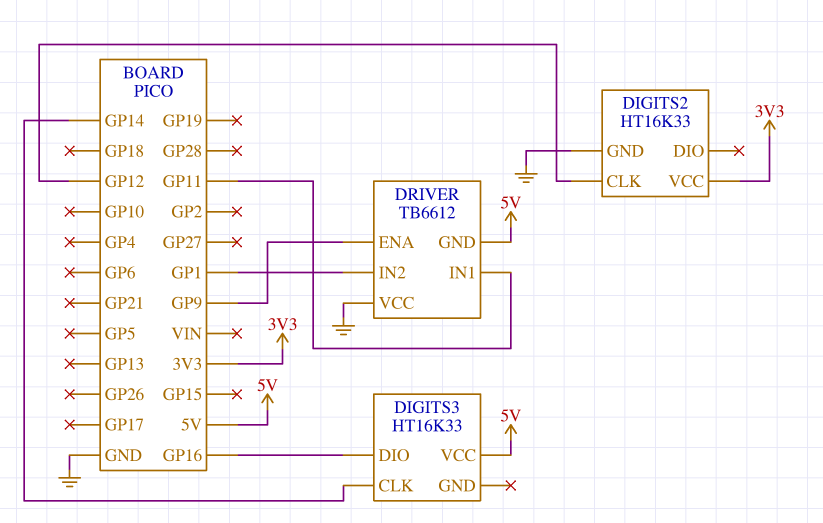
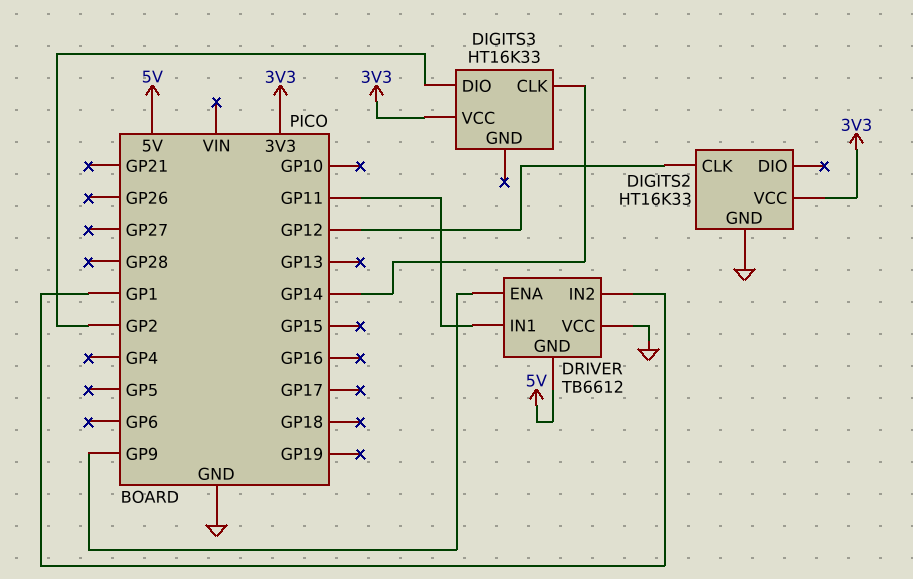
DIGITS3 pin DIO: GP16 -> GP2
DIGITS3 pin VCC: 5V -> 3V3

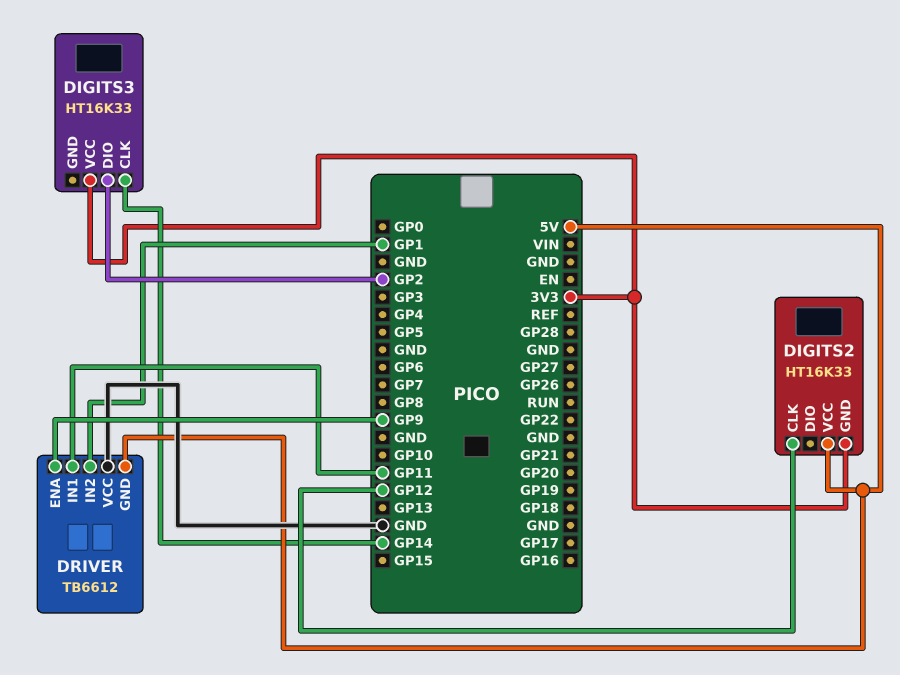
DIGITS2 pin GND: GND -> 3V3
DIGITS2 pin VCC: 3V3 -> 5V

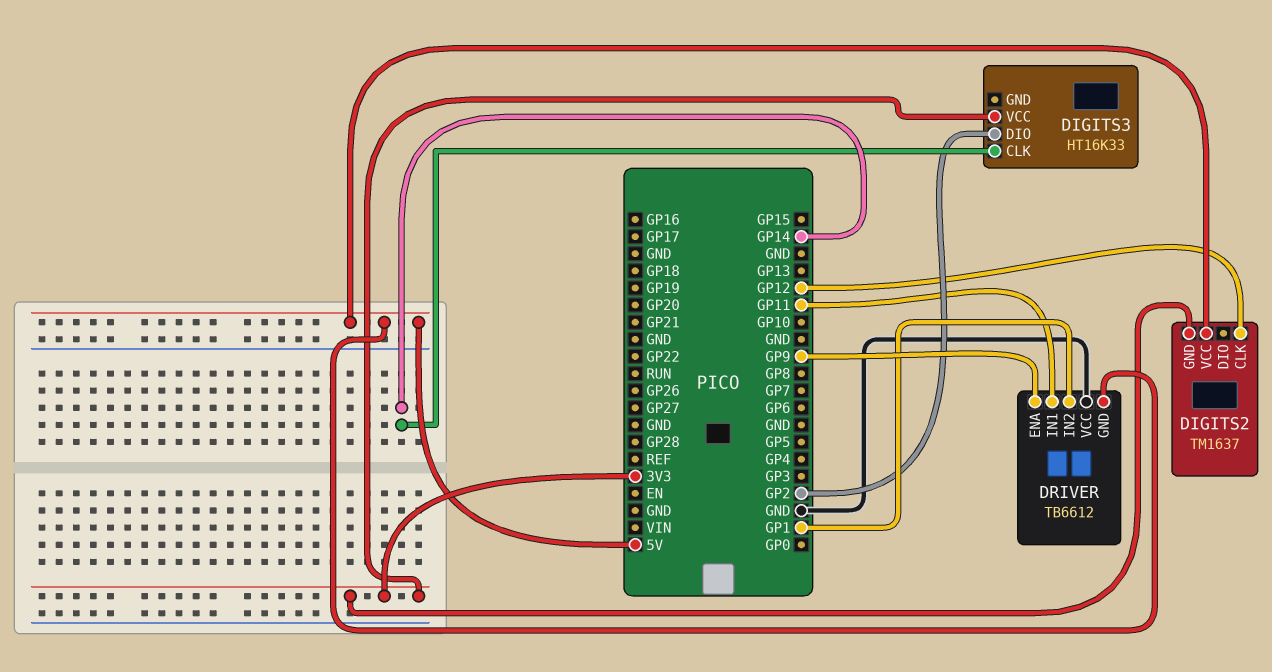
DIGITS2: HT16K33 -> TM1637

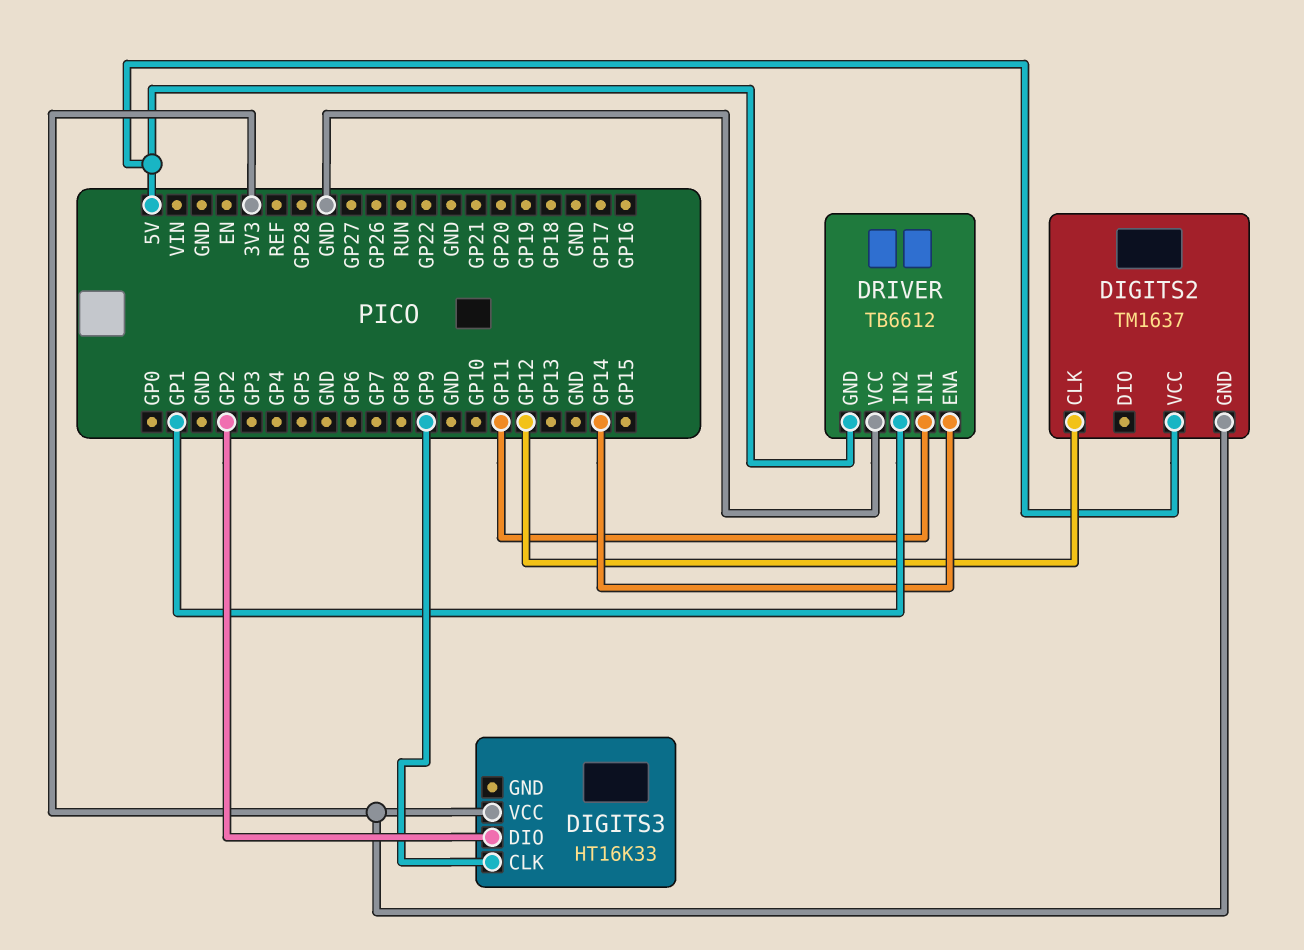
DIGITS3 pin CLK: GP14 -> GP9
DRIVER pin ENA: GP9 -> GP14

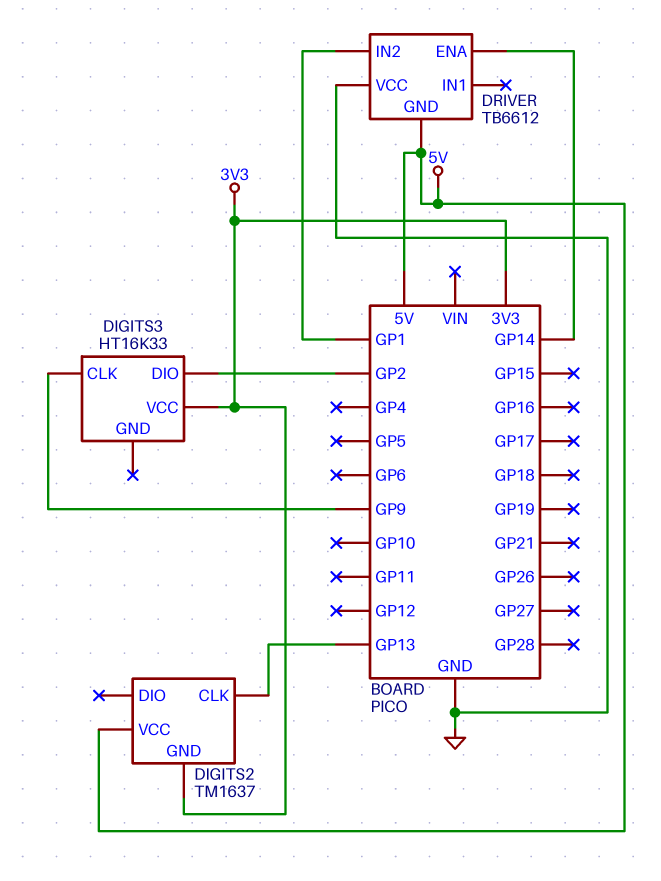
DIGITS2 pin CLK: GP12 -> GP13
DRIVER pin IN1: GP11 -> none

